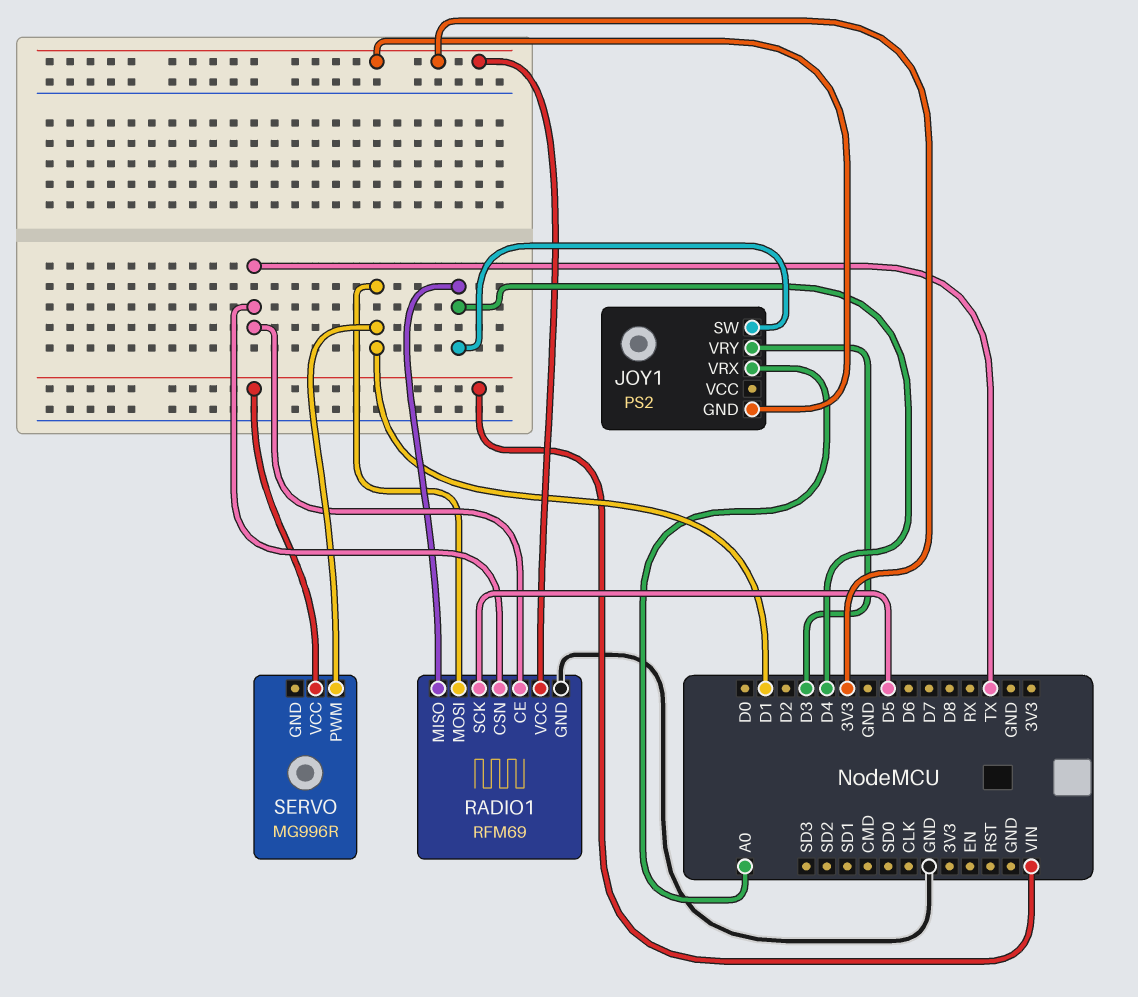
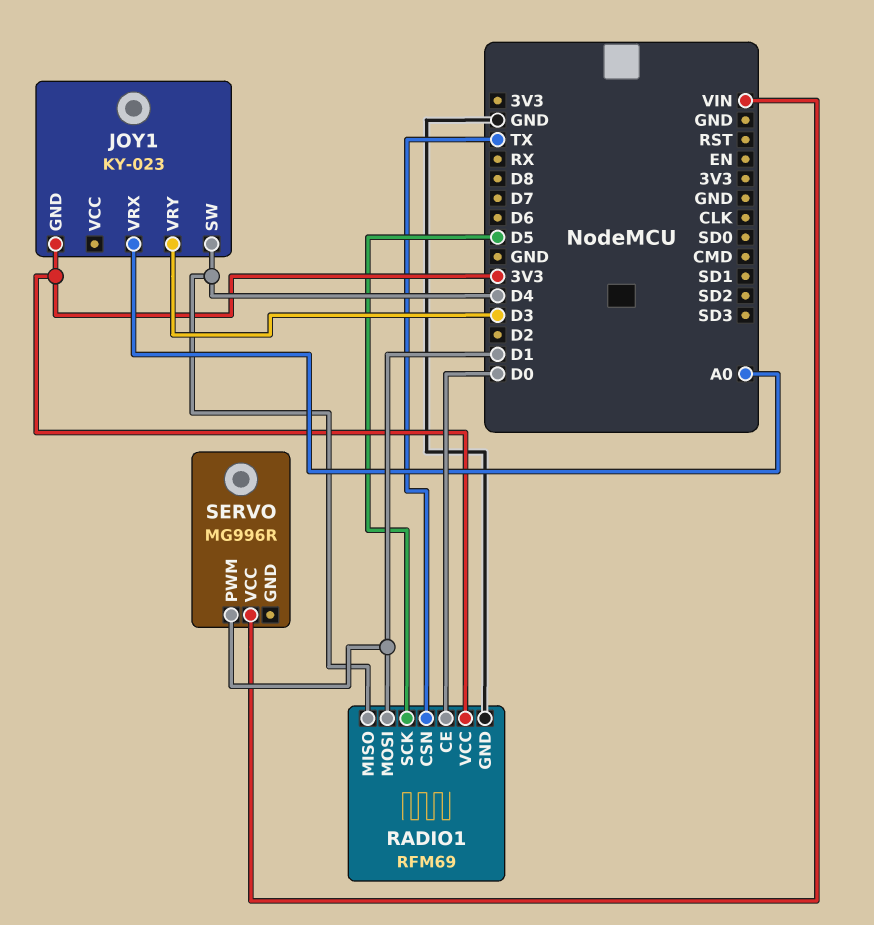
JOY1: PS2 -> KY-023
RADIO1 pin CE: TX -> D0

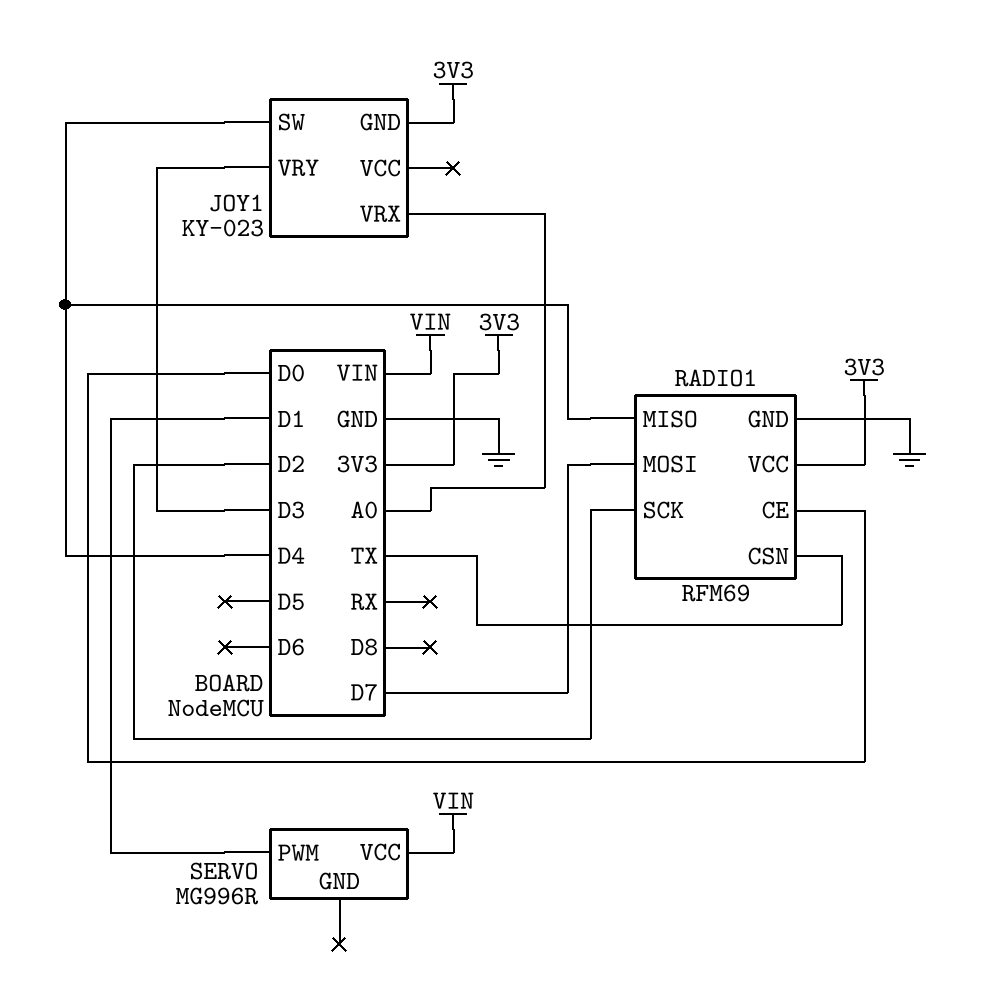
RADIO1 pin MOSI: D1 -> D7
RADIO1 pin SCK: D5 -> D2

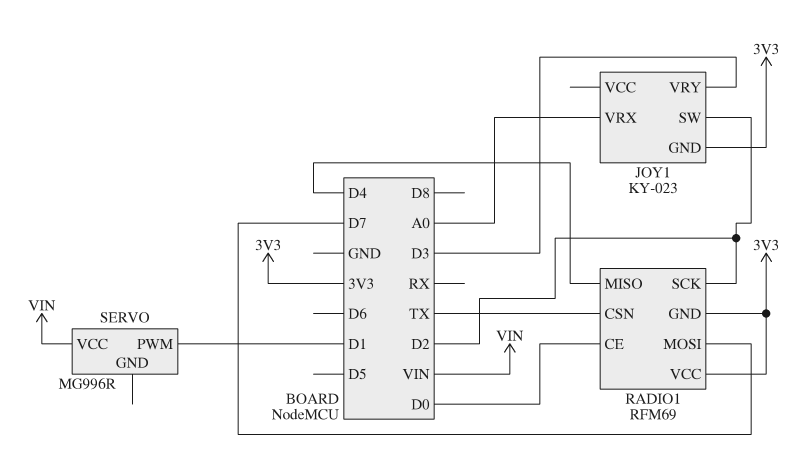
JOY1 pin SW: D4 -> D2
RADIO1 pin GND: GND -> 3V3

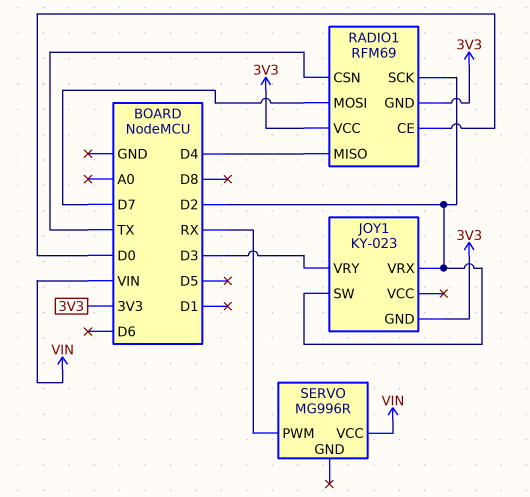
JOY1 pin VRX: A0 -> D2
SERVO pin PWM: D1 -> RX

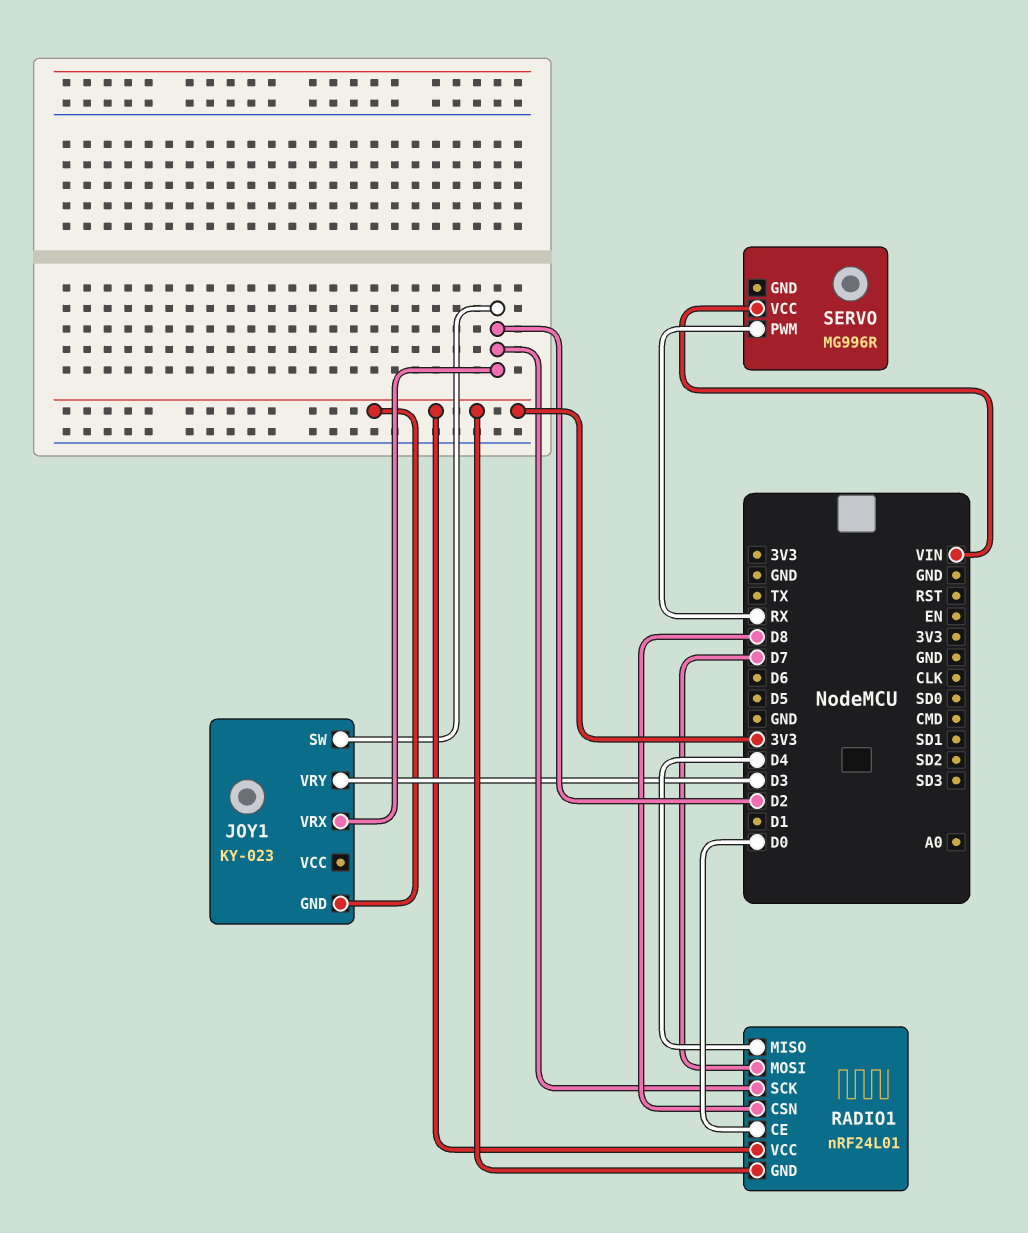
RADIO1: RFM69 -> nRF24L01
RADIO1 pin CSN: TX -> D8

